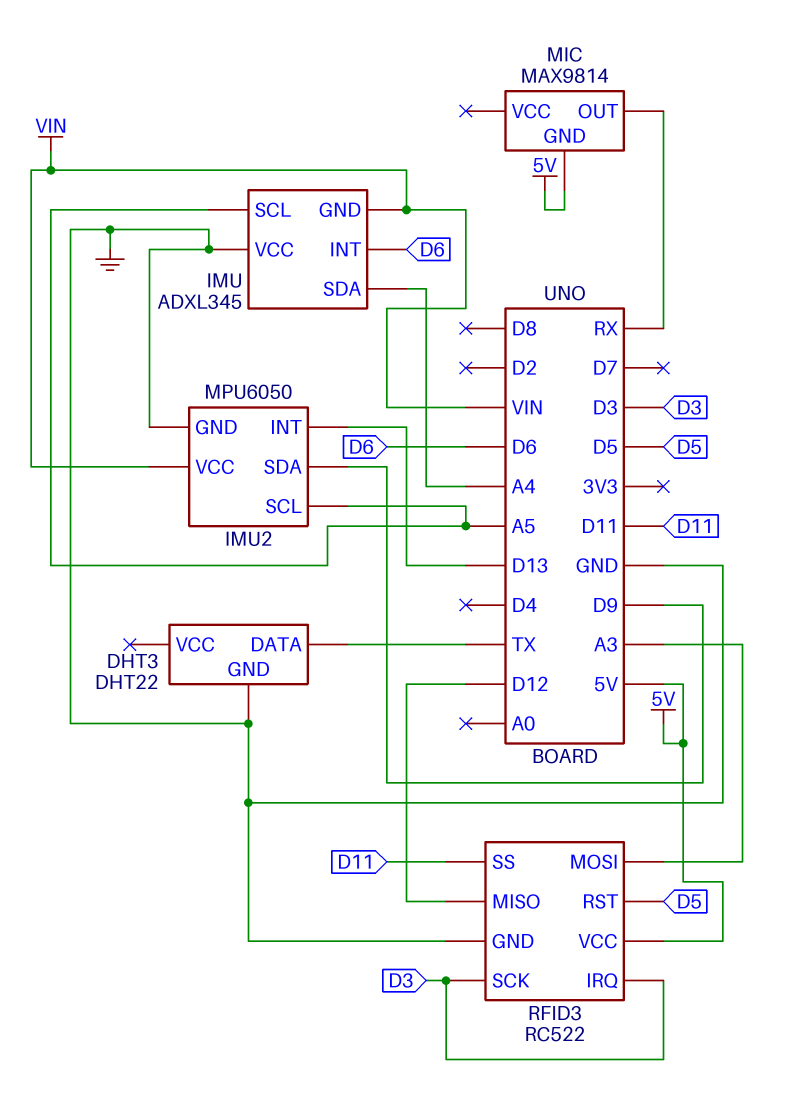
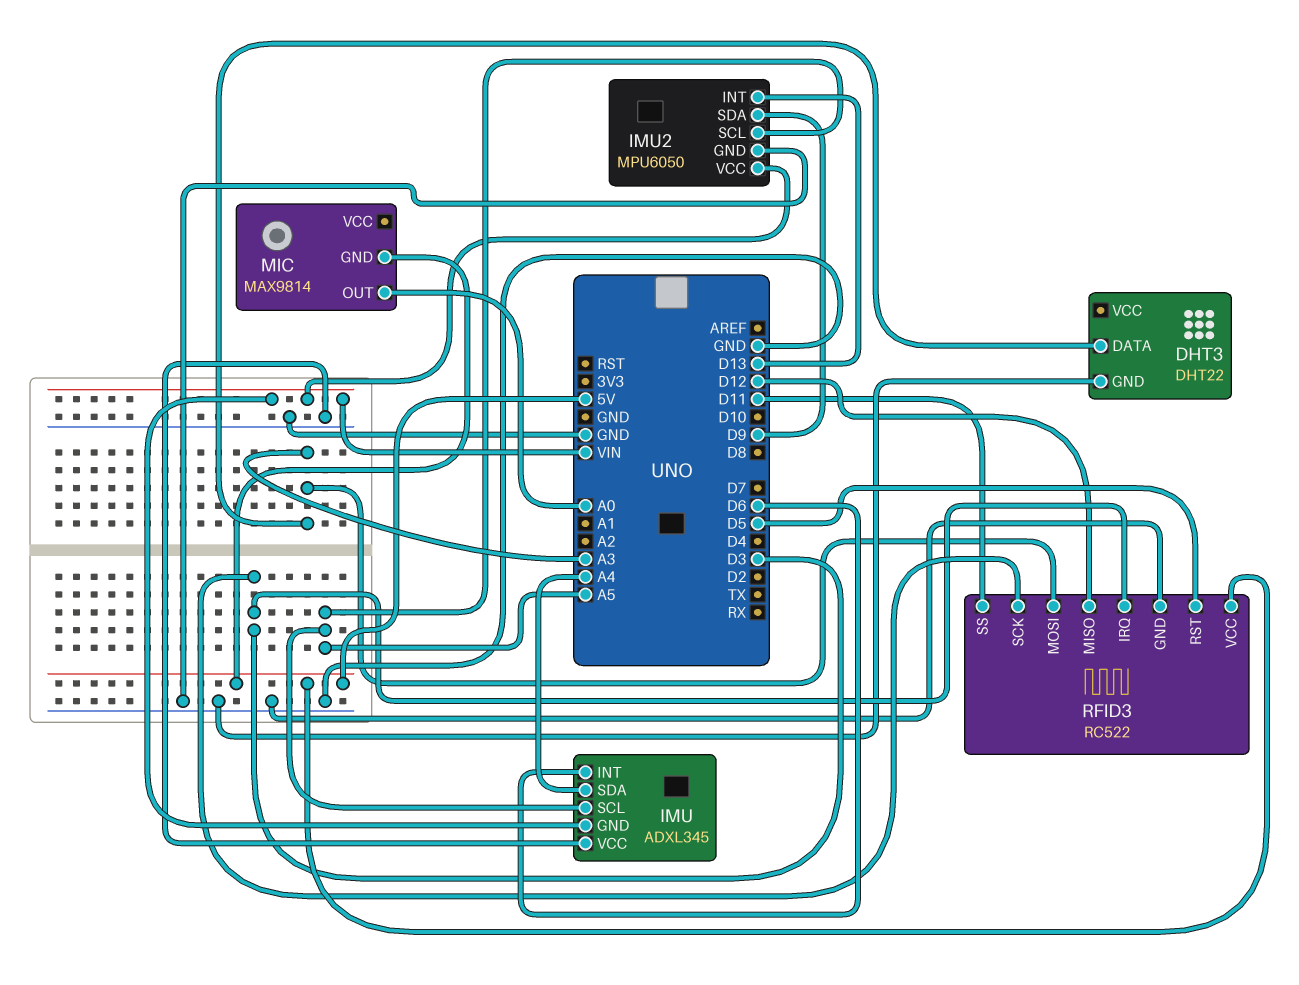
DHT3 pin DATA: TX -> A3
MIC pin OUT: RX -> A0

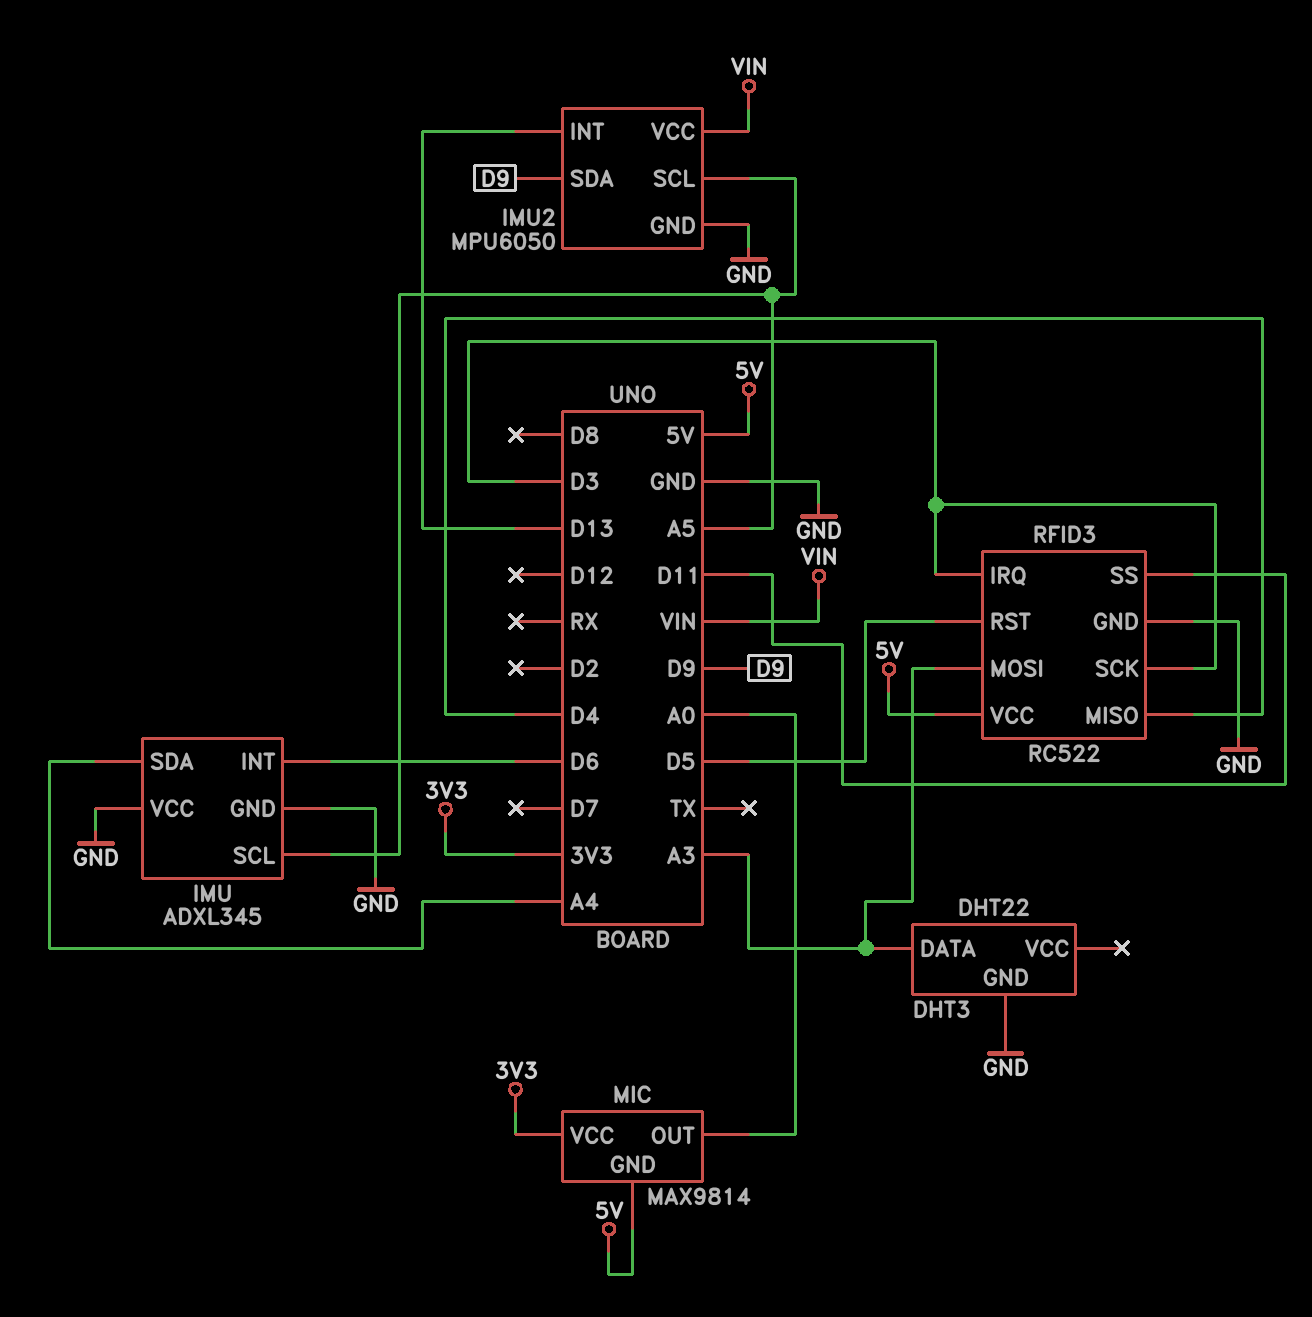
IMU pin GND: VIN -> GND
MIC pin VCC: none -> 3V3
RFID3 pin MISO: D12 -> D4

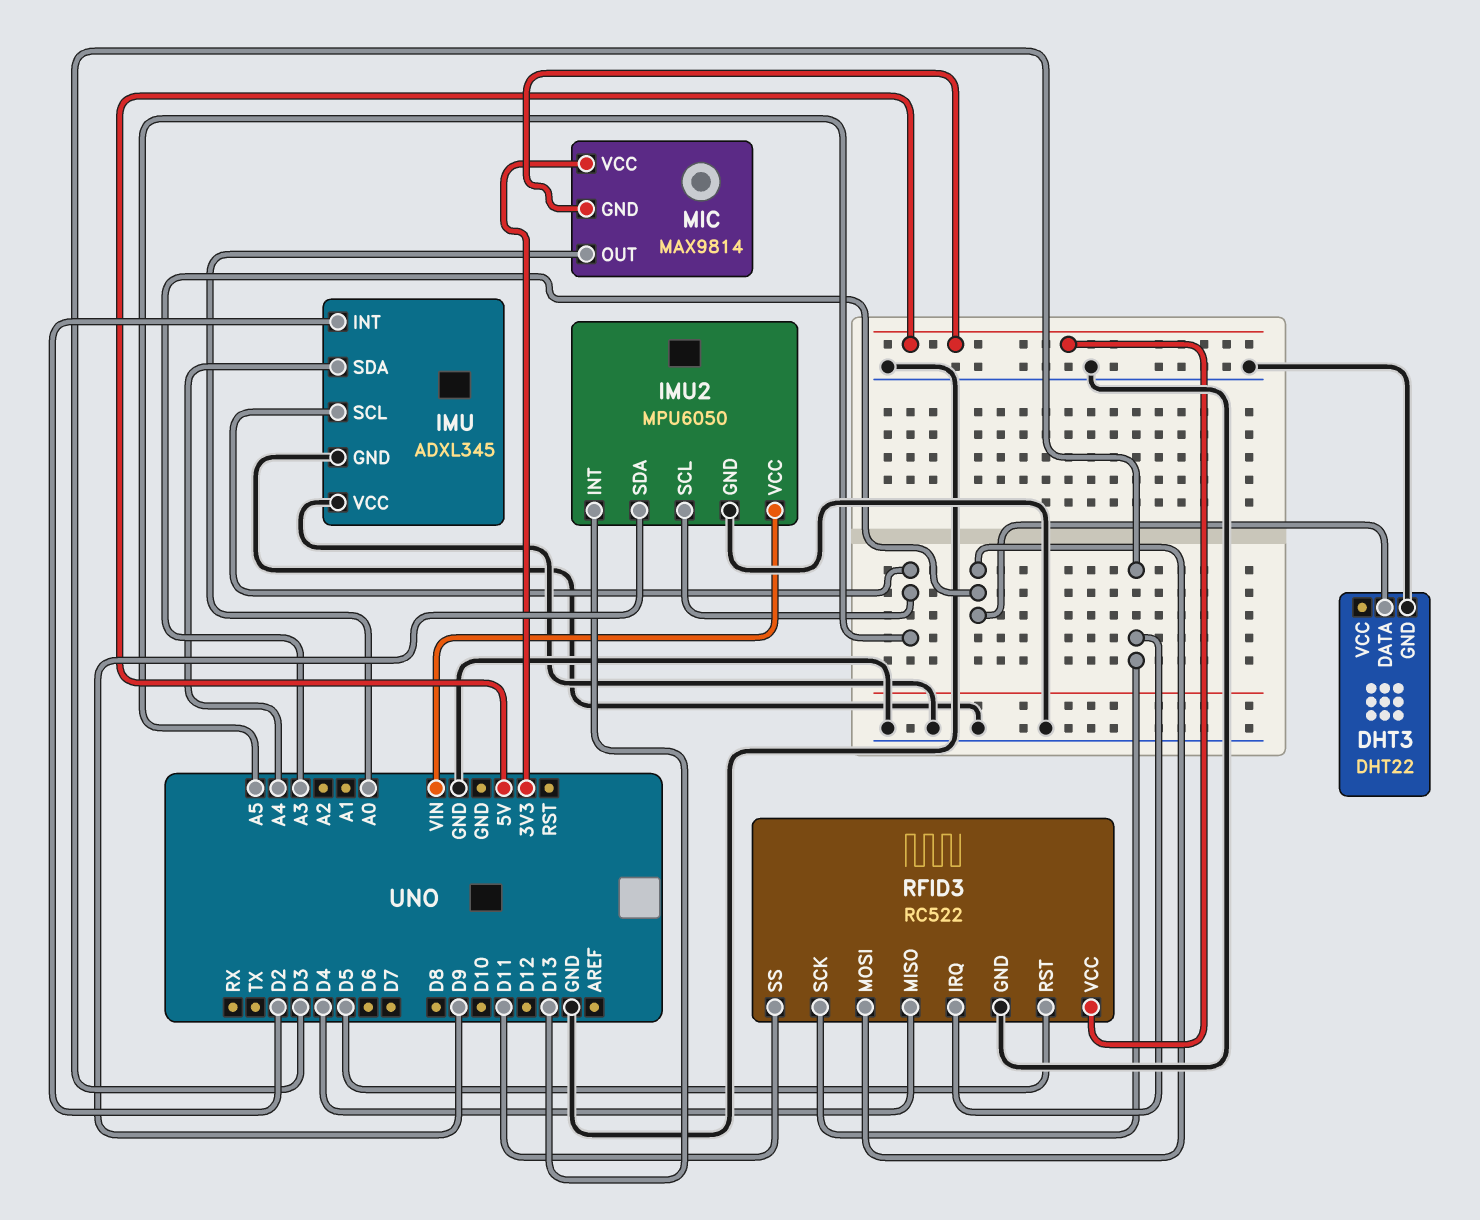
IMU pin INT: D6 -> D2

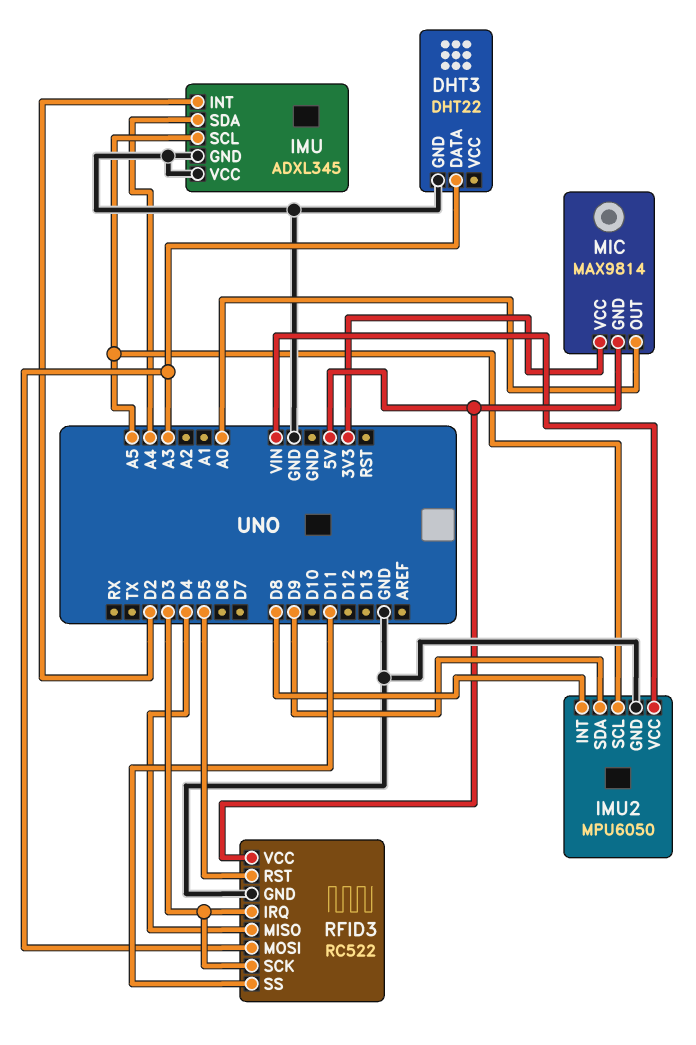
IMU2 pin INT: D13 -> D8

